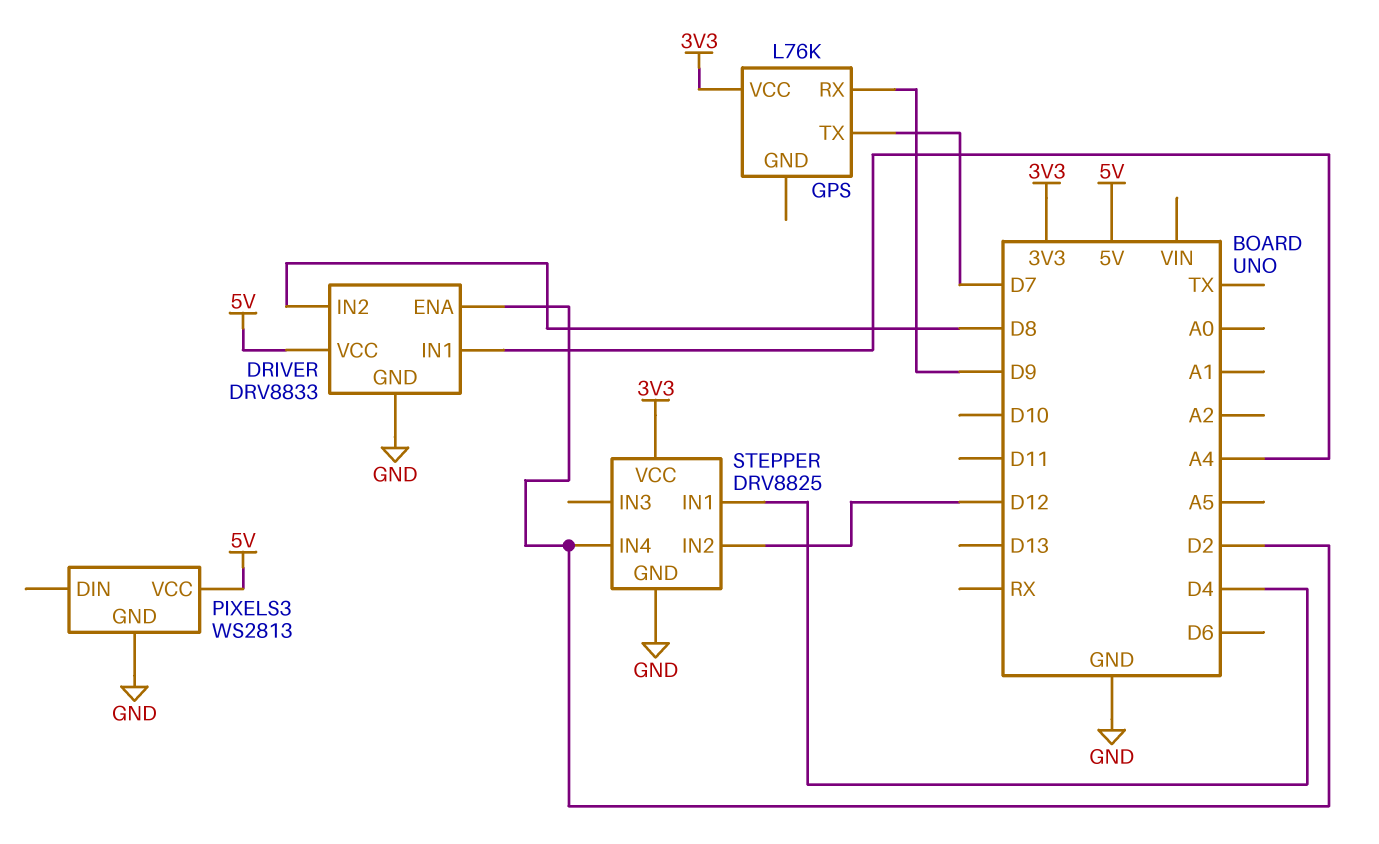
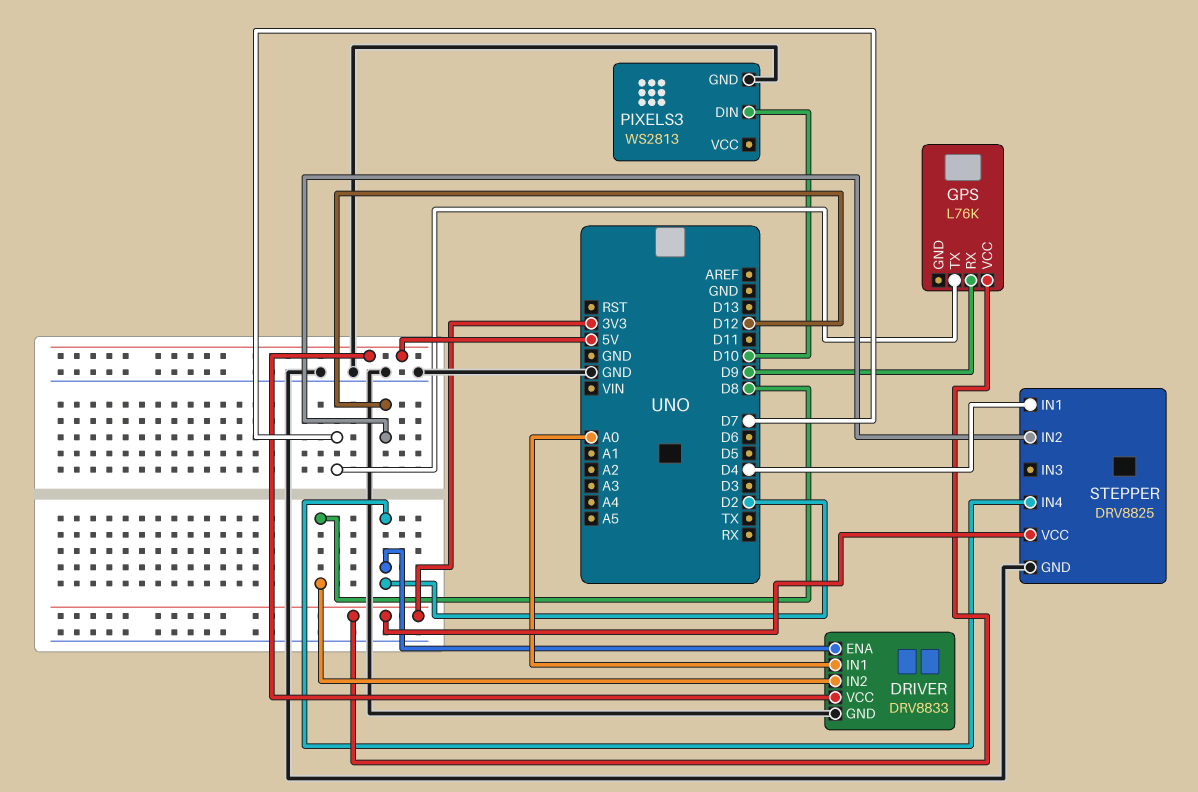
DRIVER pin IN1: A4 -> A0
PIXELS3 pin DIN: none -> D10
PIXELS3 pin VCC: 5V -> none

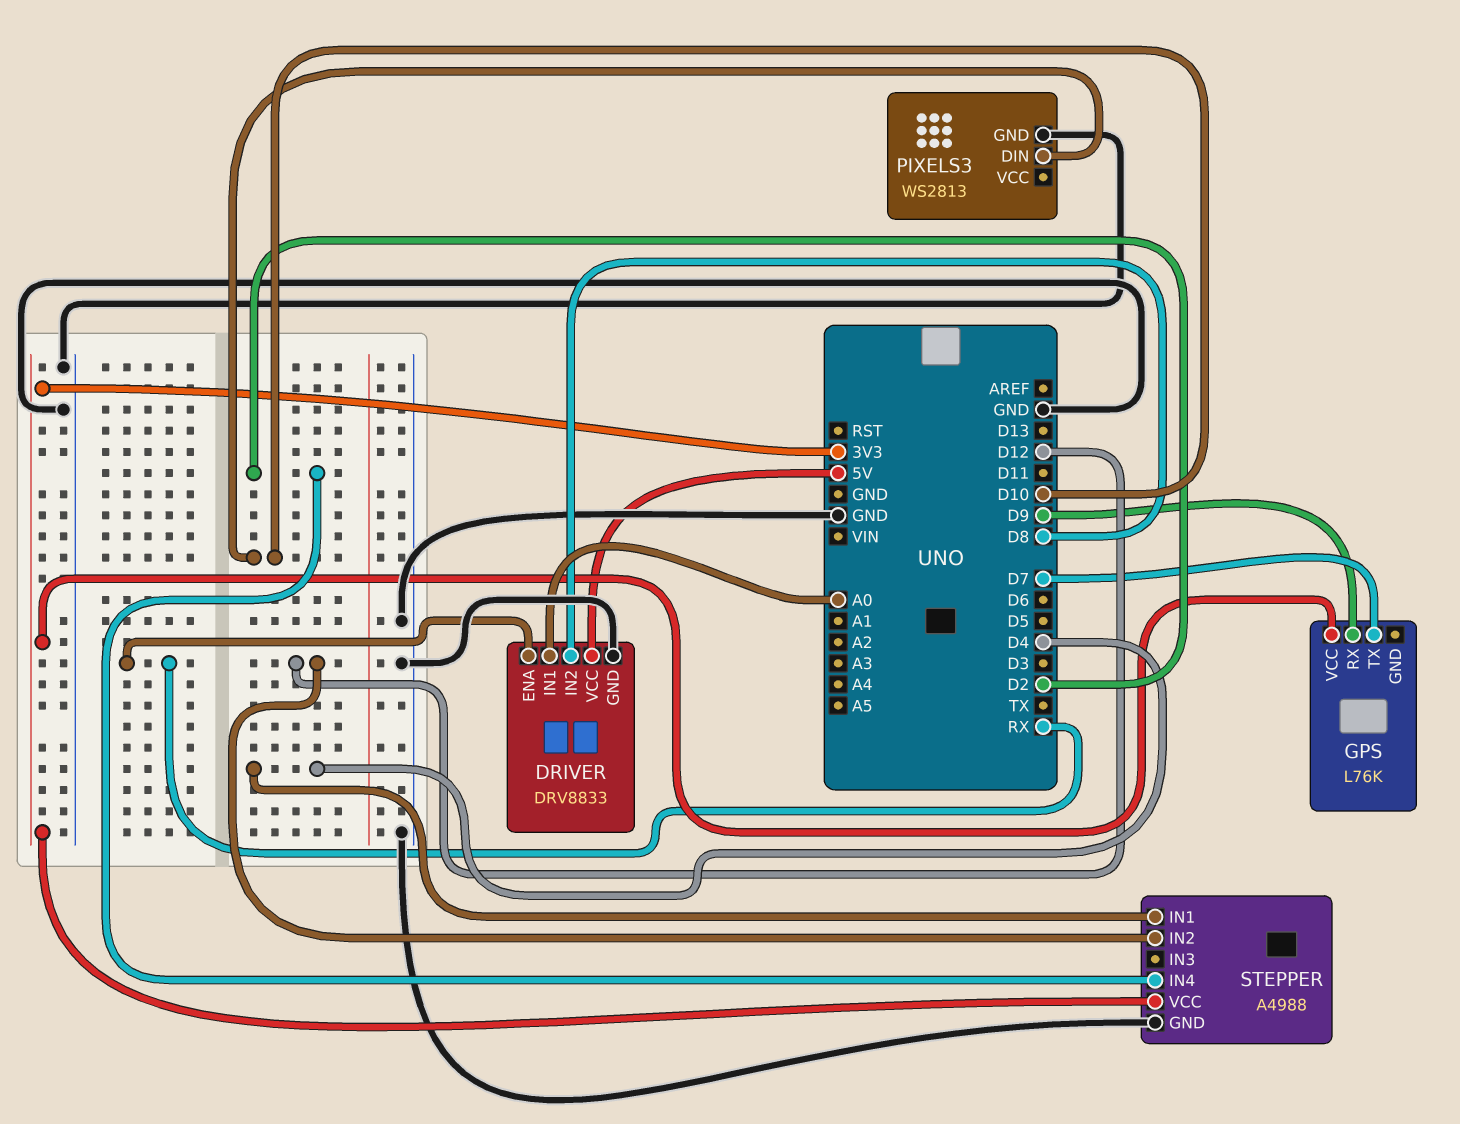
DRIVER pin ENA: D2 -> RX
STEPPER: DRV8825 -> A4988

